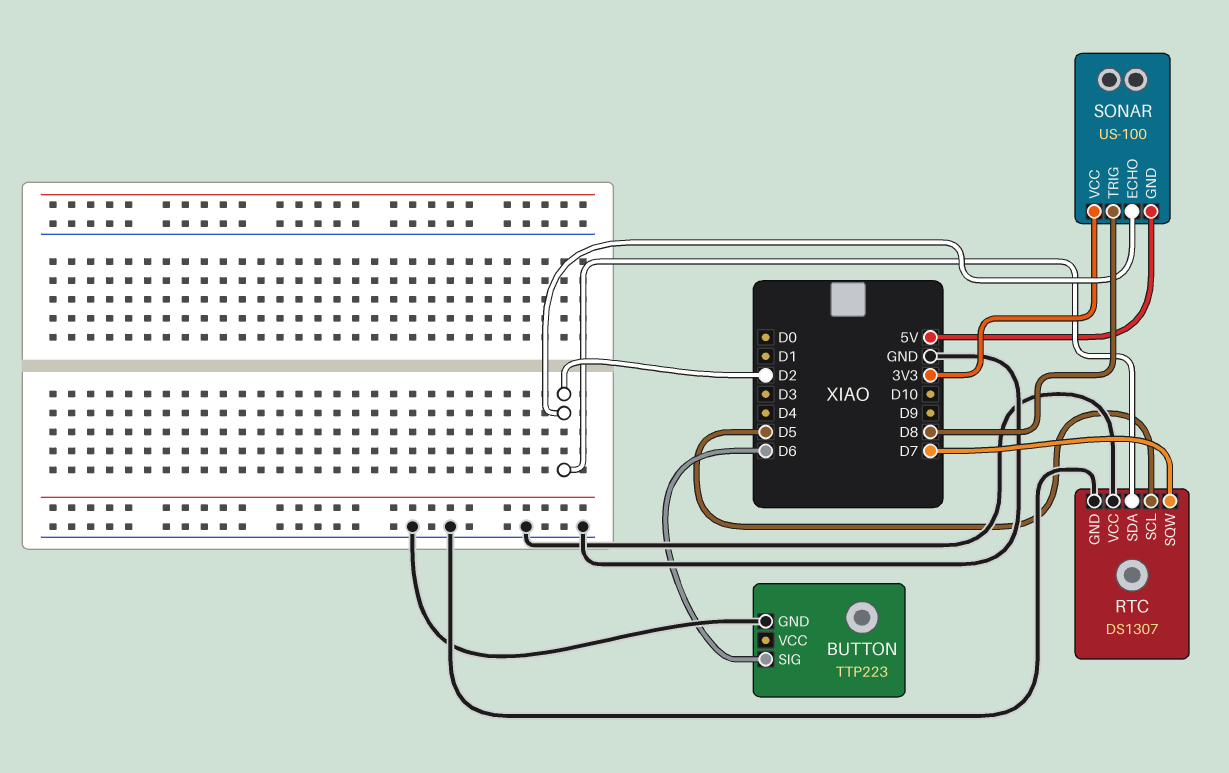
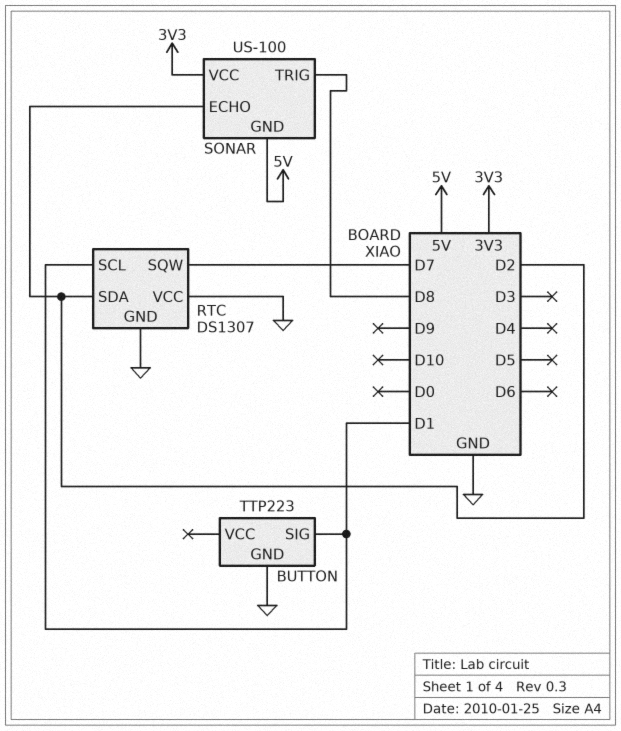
BUTTON pin SIG: D6 -> D1
RTC pin SCL: D5 -> D1

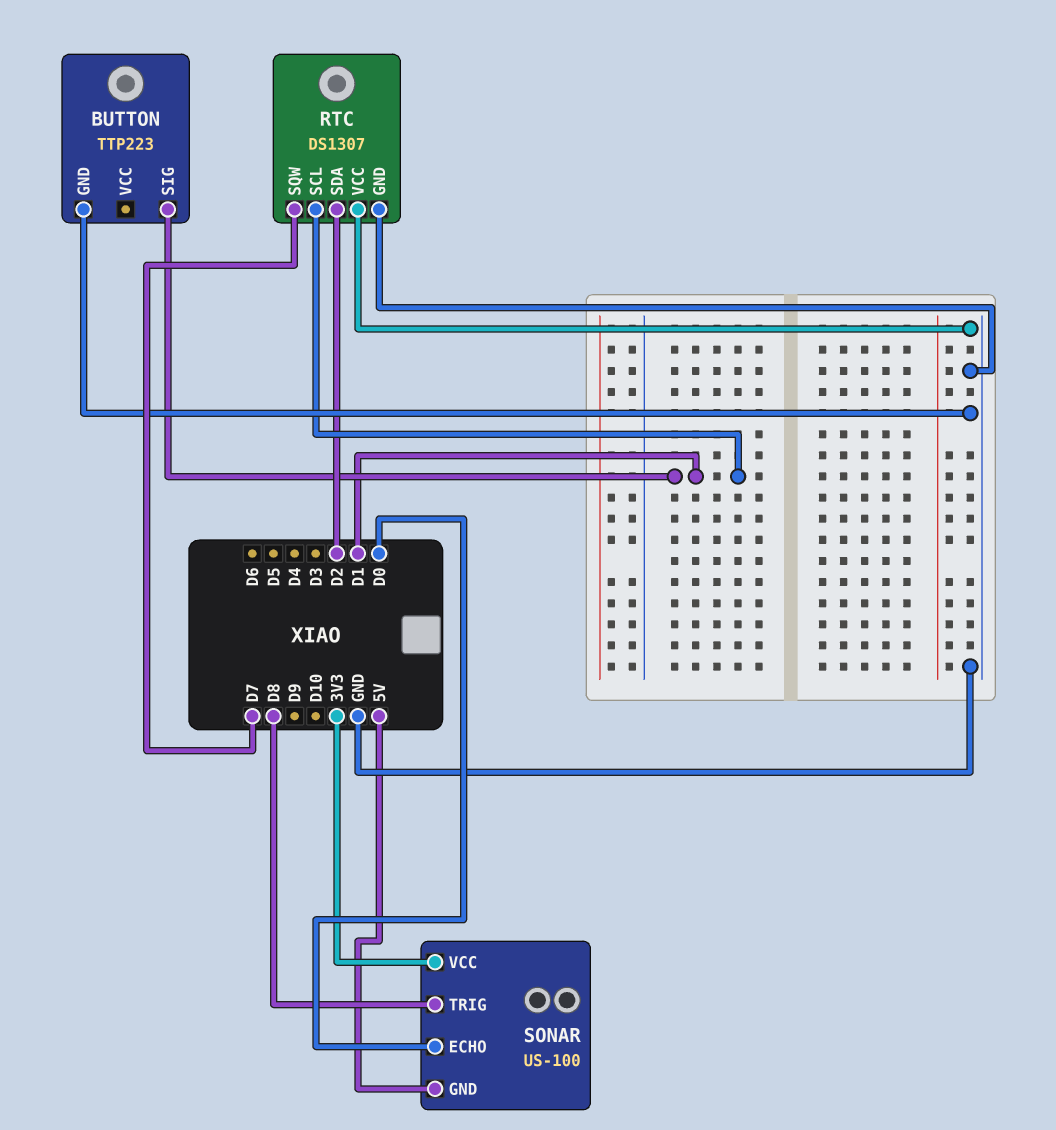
SONAR pin ECHO: D2 -> D0

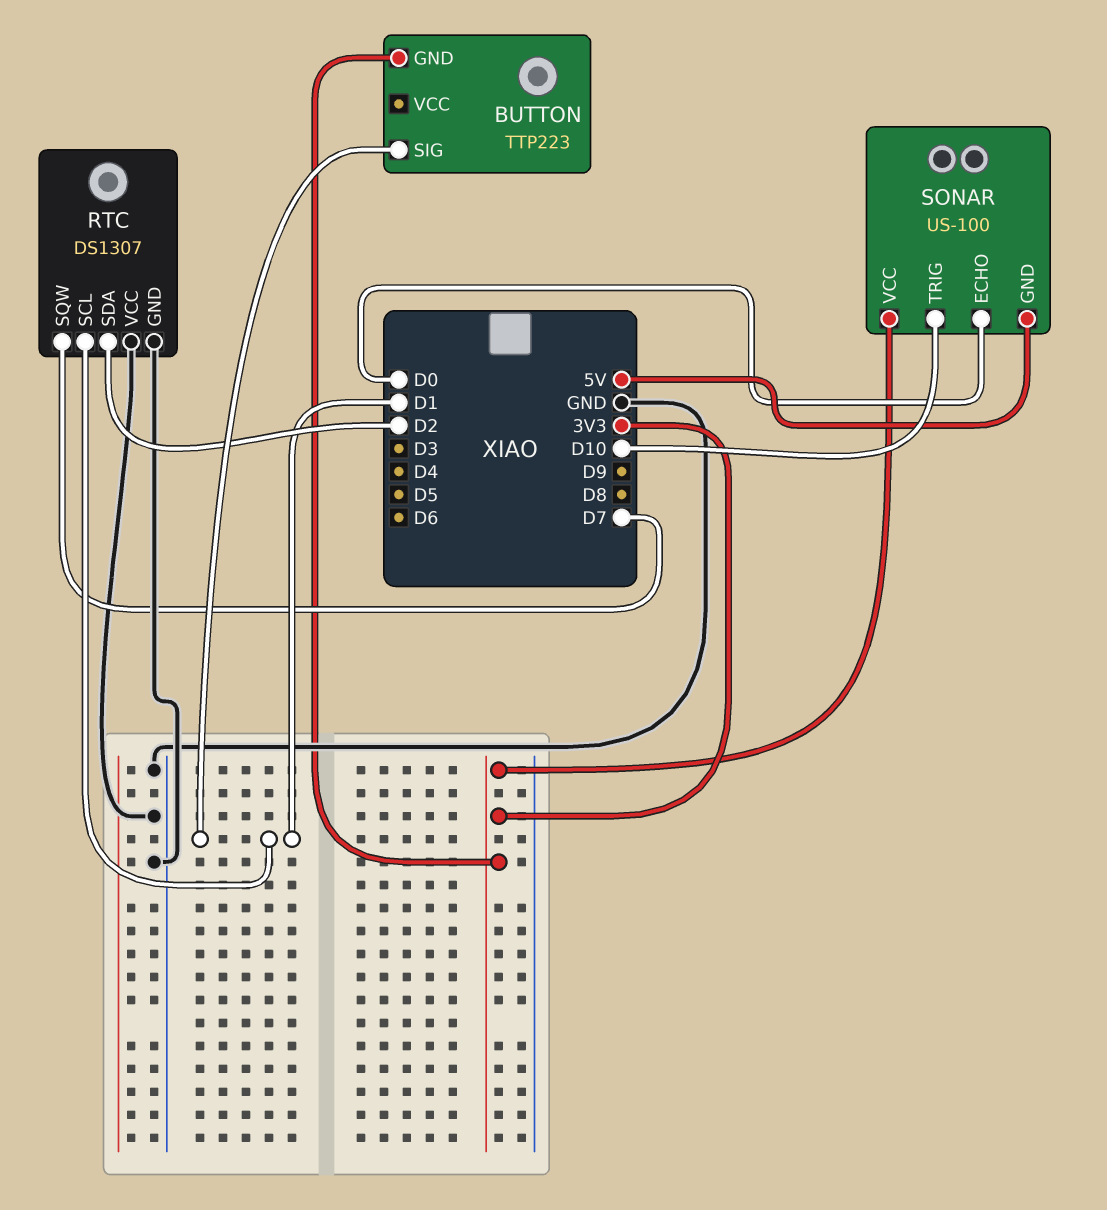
BUTTON pin GND: GND -> 3V3
SONAR pin TRIG: D8 -> D10

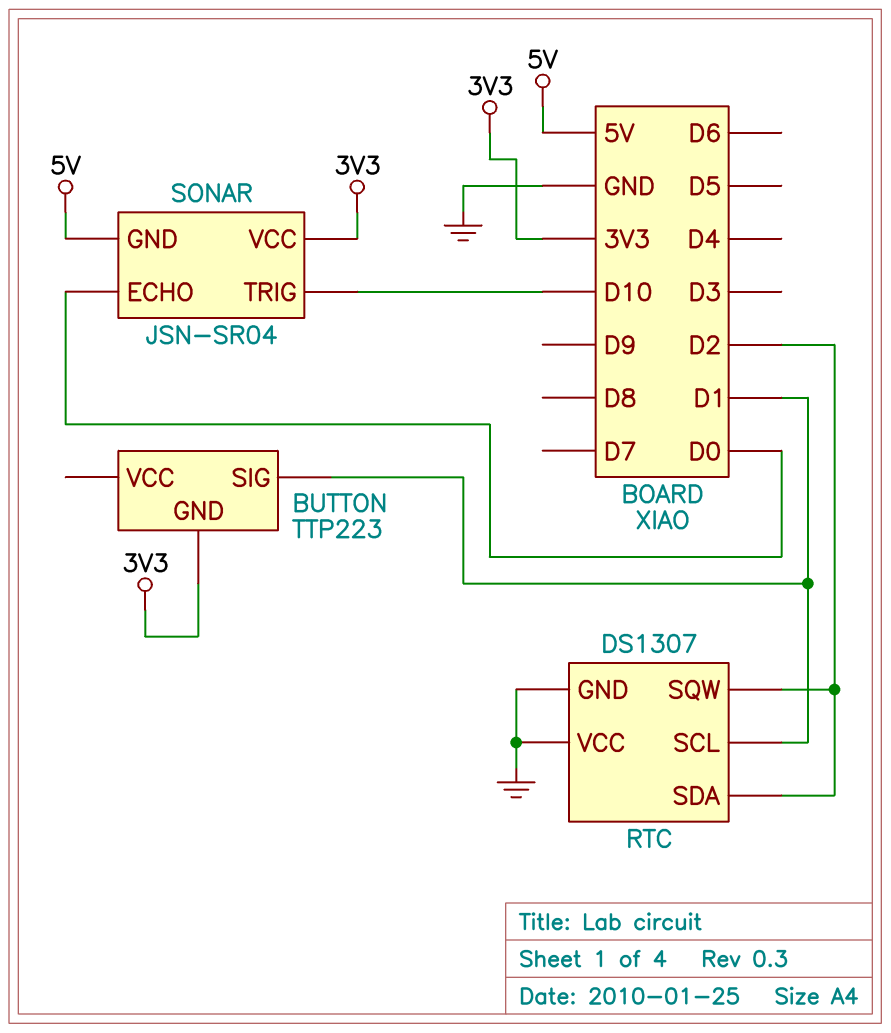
RTC pin SQW: D7 -> D2
SONAR: US-100 -> JSN-SR04

